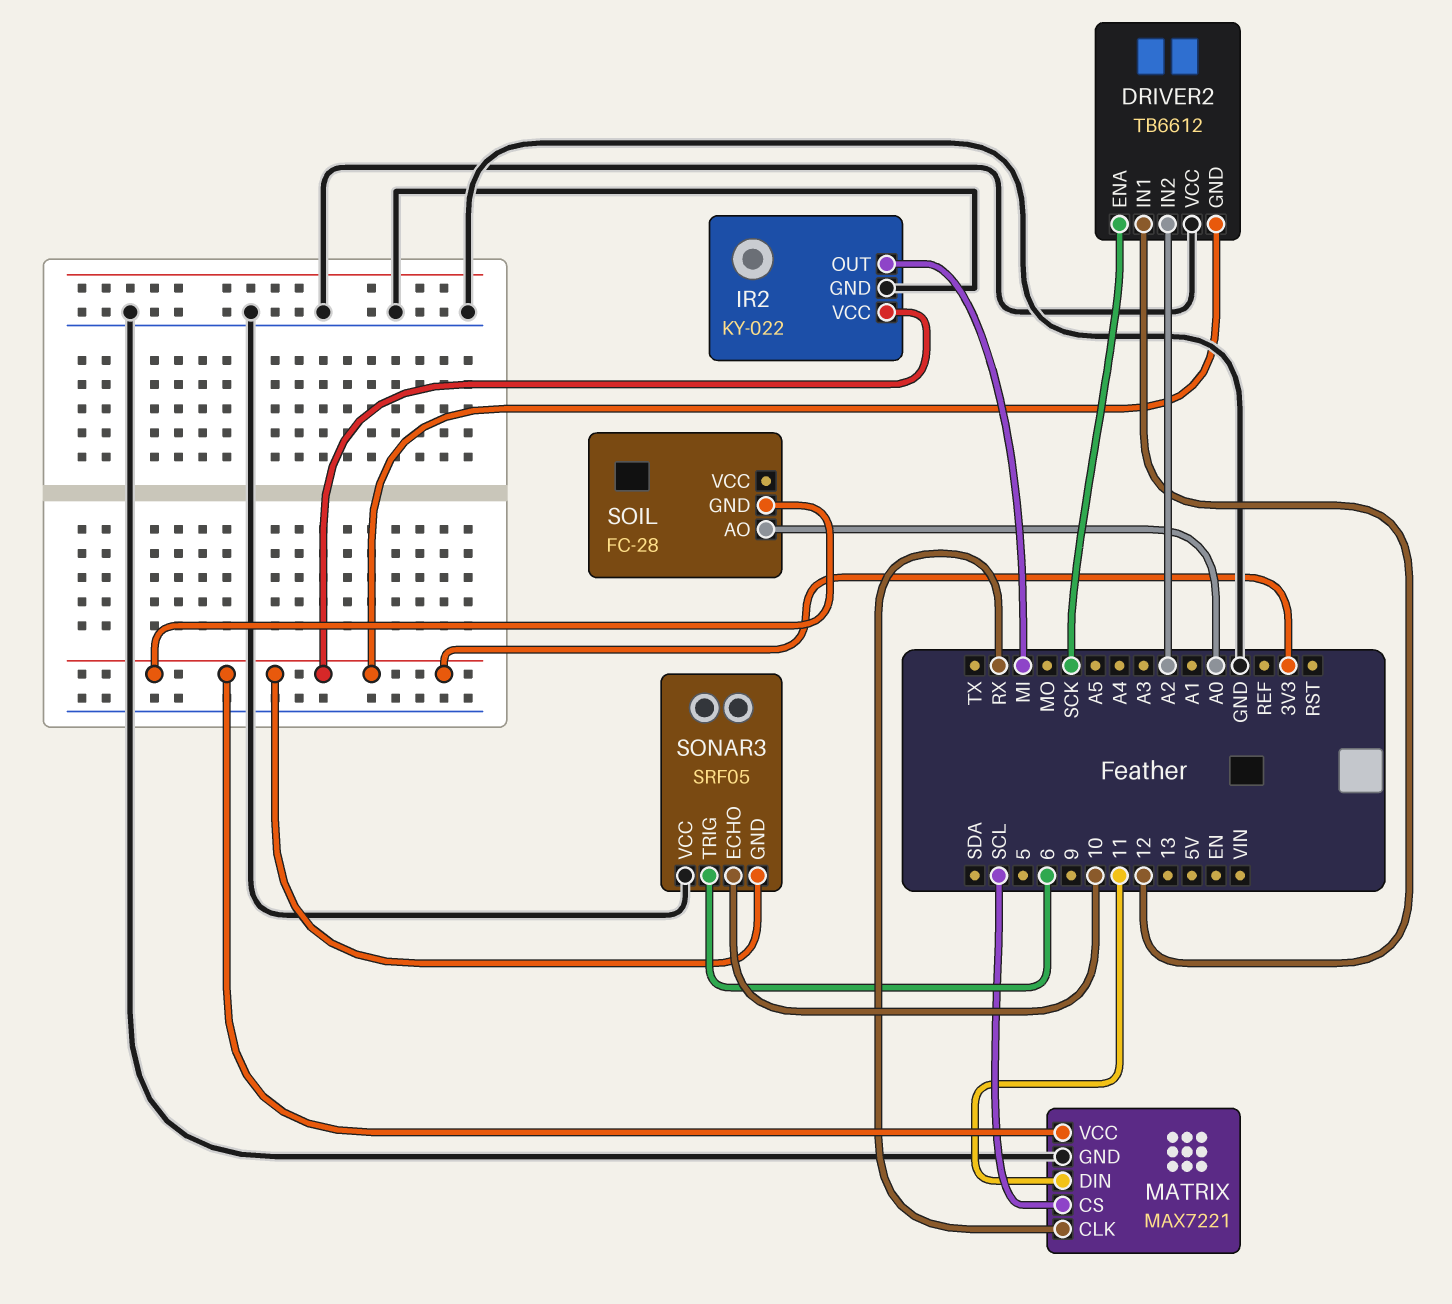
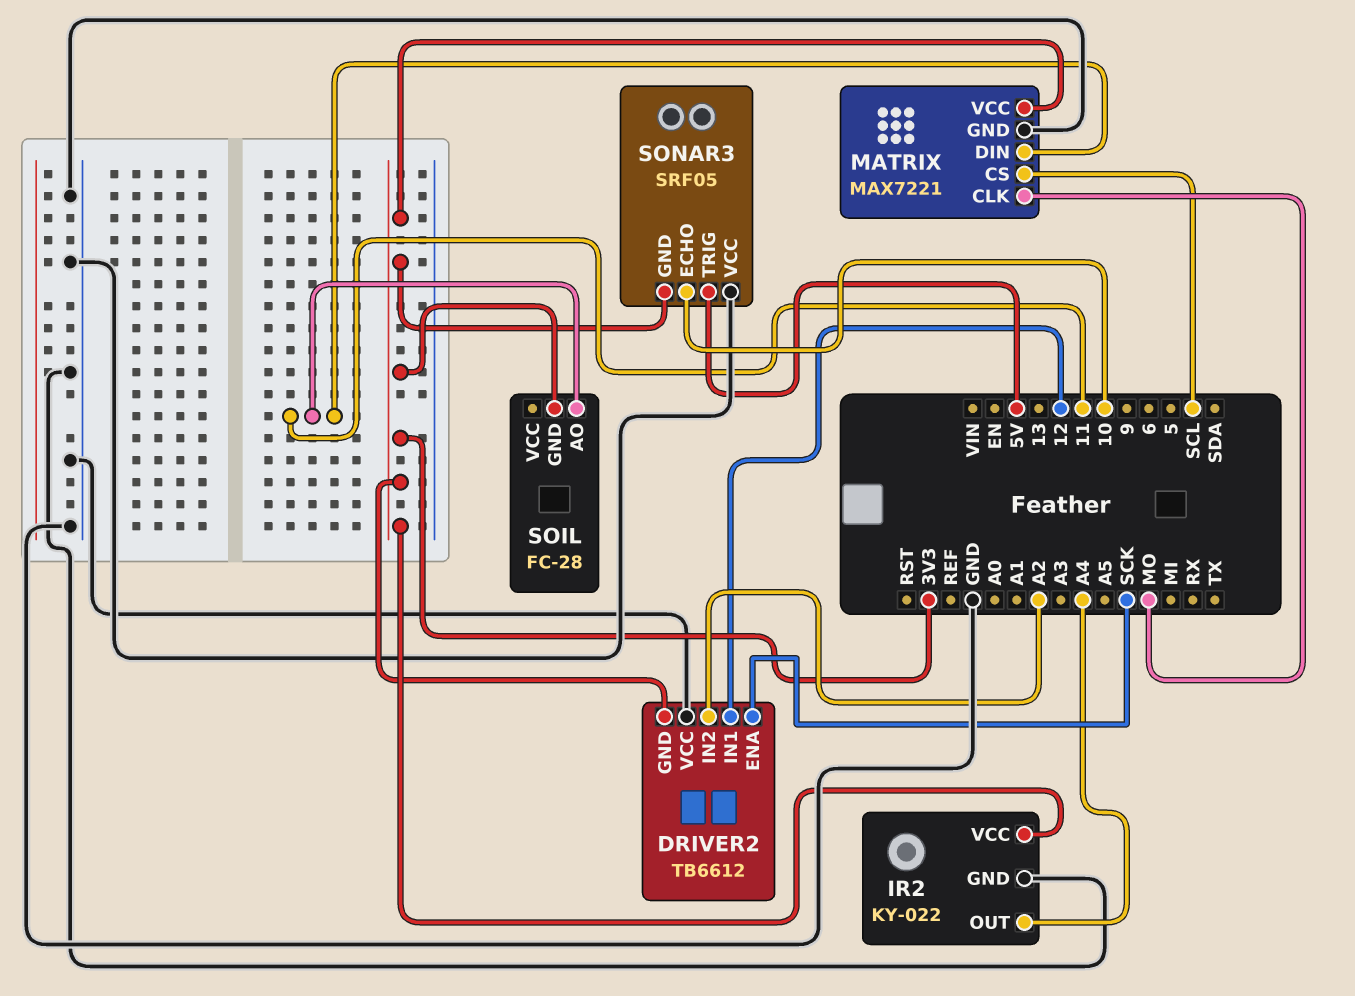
IR2 pin OUT: MI -> A4
MATRIX pin CLK: RX -> MO
SOIL pin AO: A0 -> 11
SONAR3 pin TRIG: 6 -> 5V

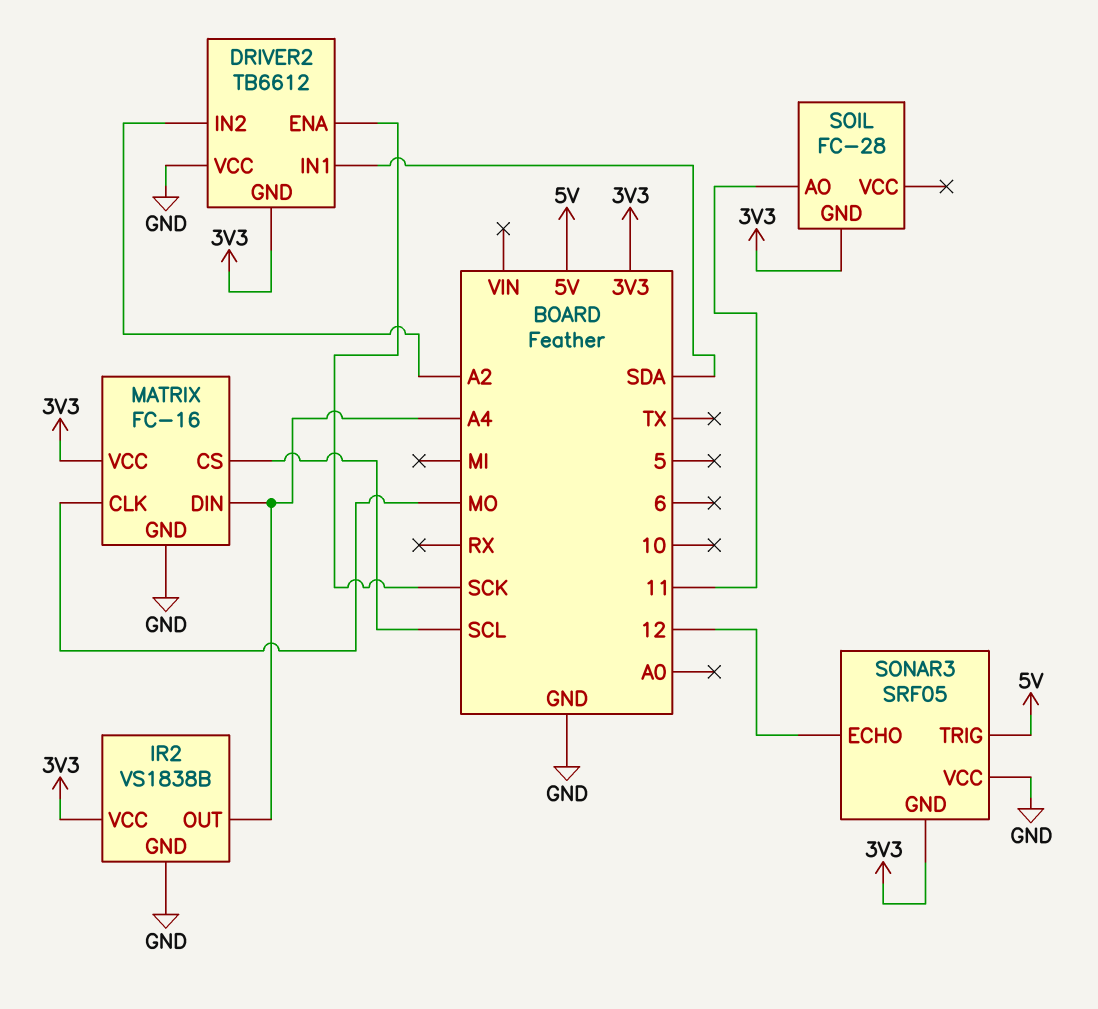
DRIVER2 pin IN1: 12 -> SDA
IR2: KY-022 -> VS1838B
MATRIX: MAX7221 -> FC-16
MATRIX pin DIN: 11 -> A4
SONAR3 pin ECHO: 10 -> 12

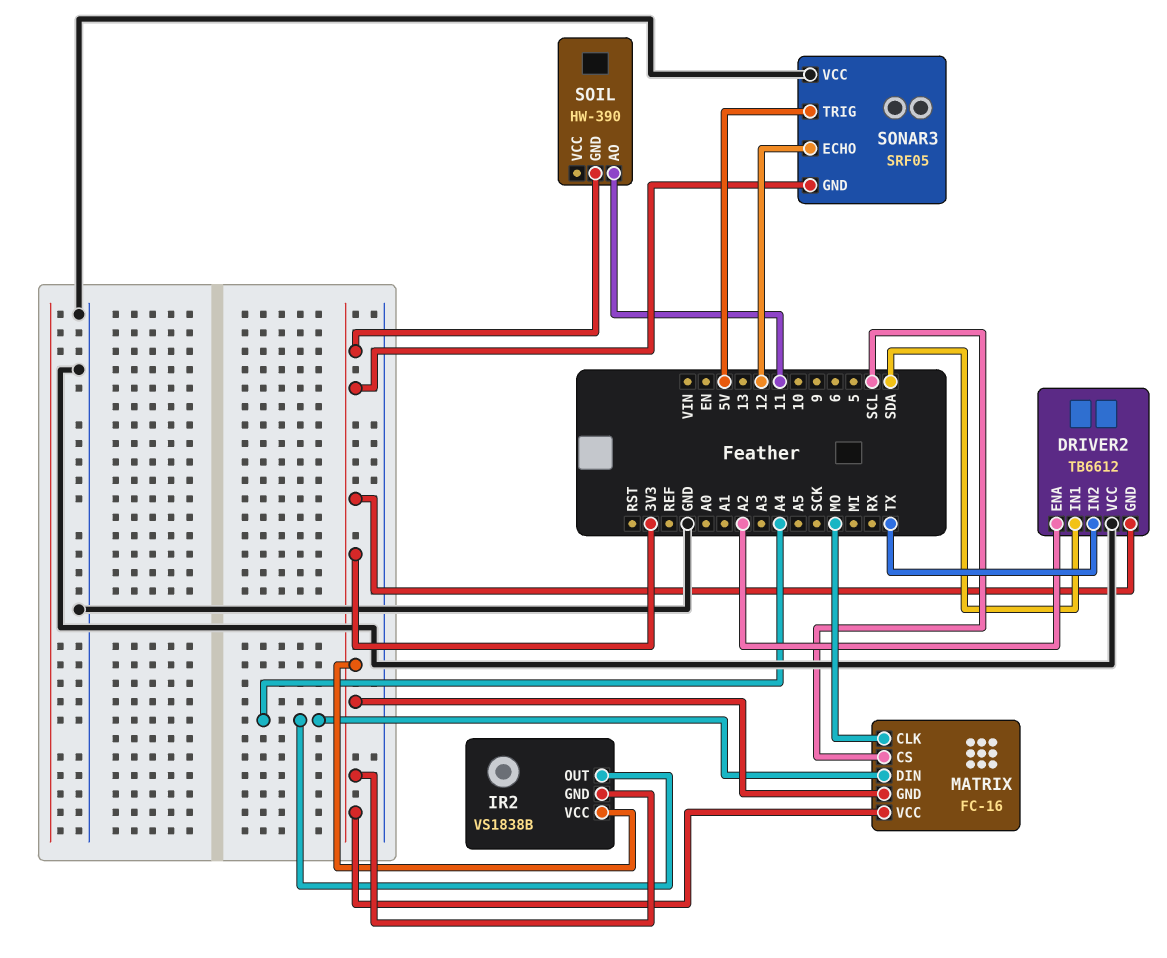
DRIVER2 pin ENA: SCK -> A2
DRIVER2 pin IN2: A2 -> TX
IR2 pin GND: GND -> 3V3
MATRIX pin GND: GND -> 3V3
SOIL: FC-28 -> HW-390

